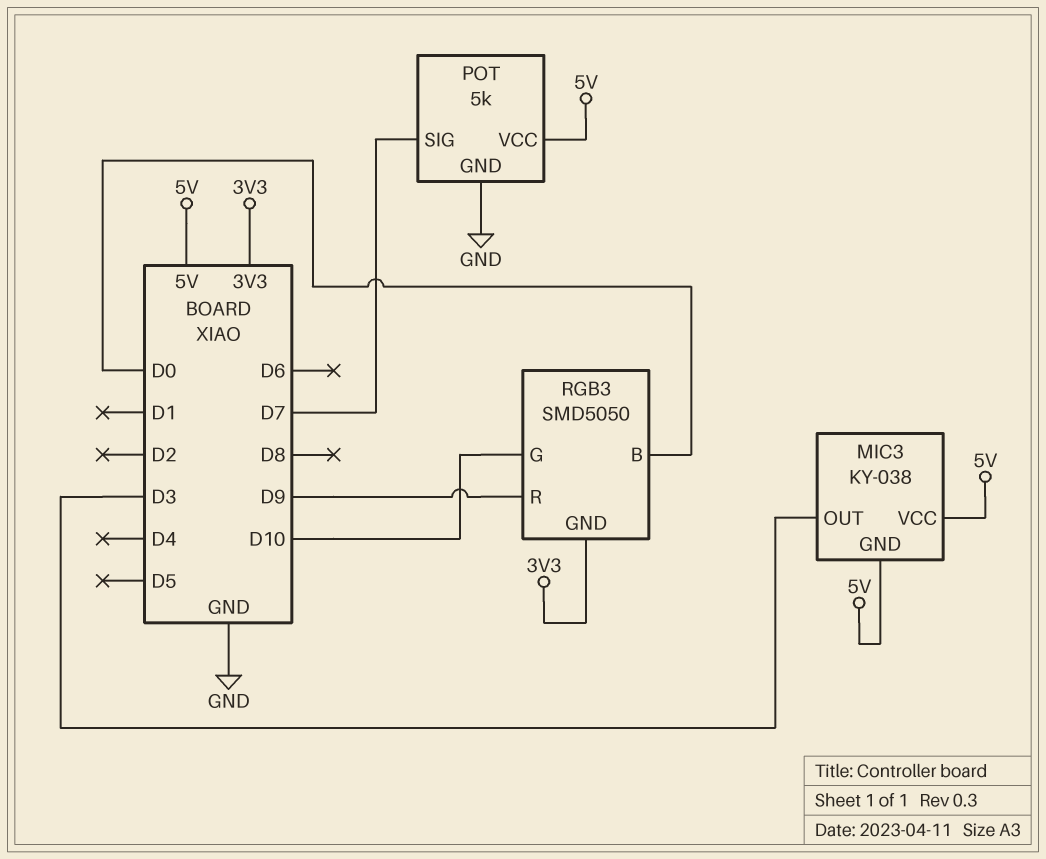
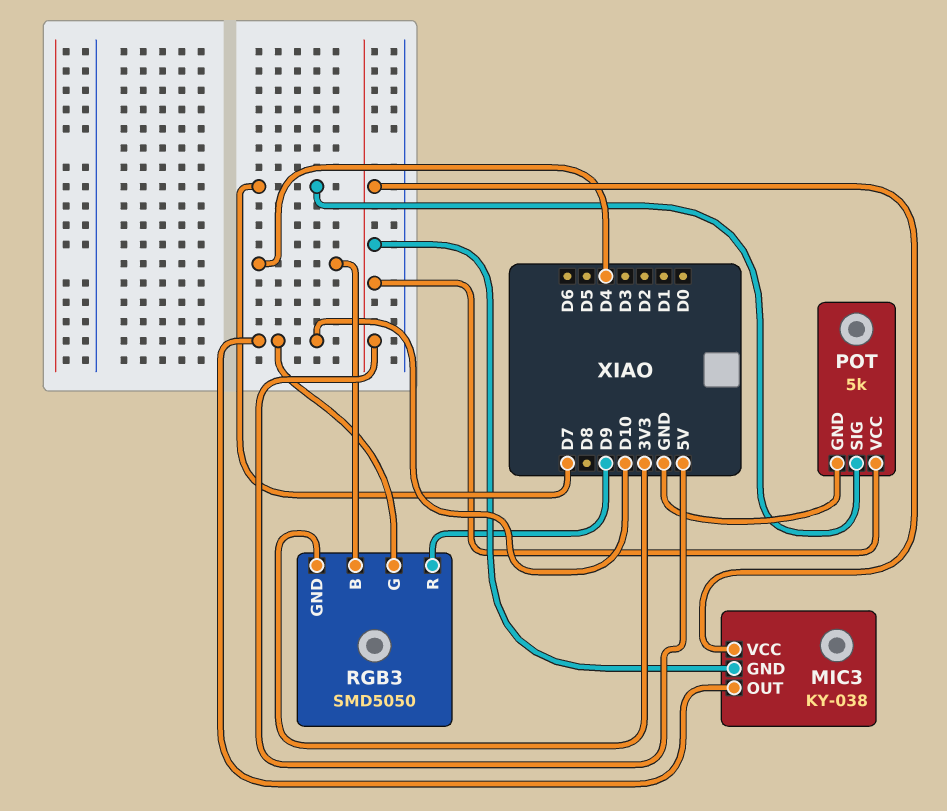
MIC3 pin OUT: D3 -> D10
RGB3 pin B: D0 -> D4

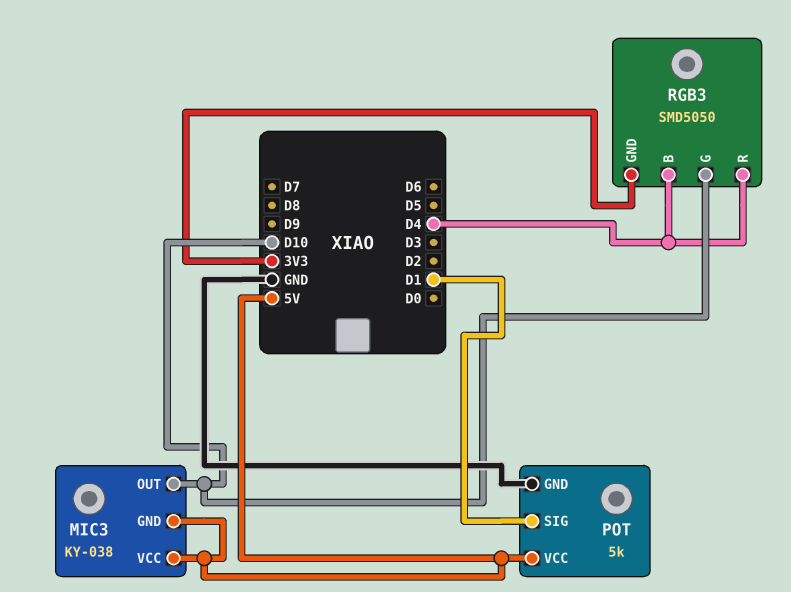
POT pin SIG: D7 -> D1
RGB3 pin R: D9 -> D4

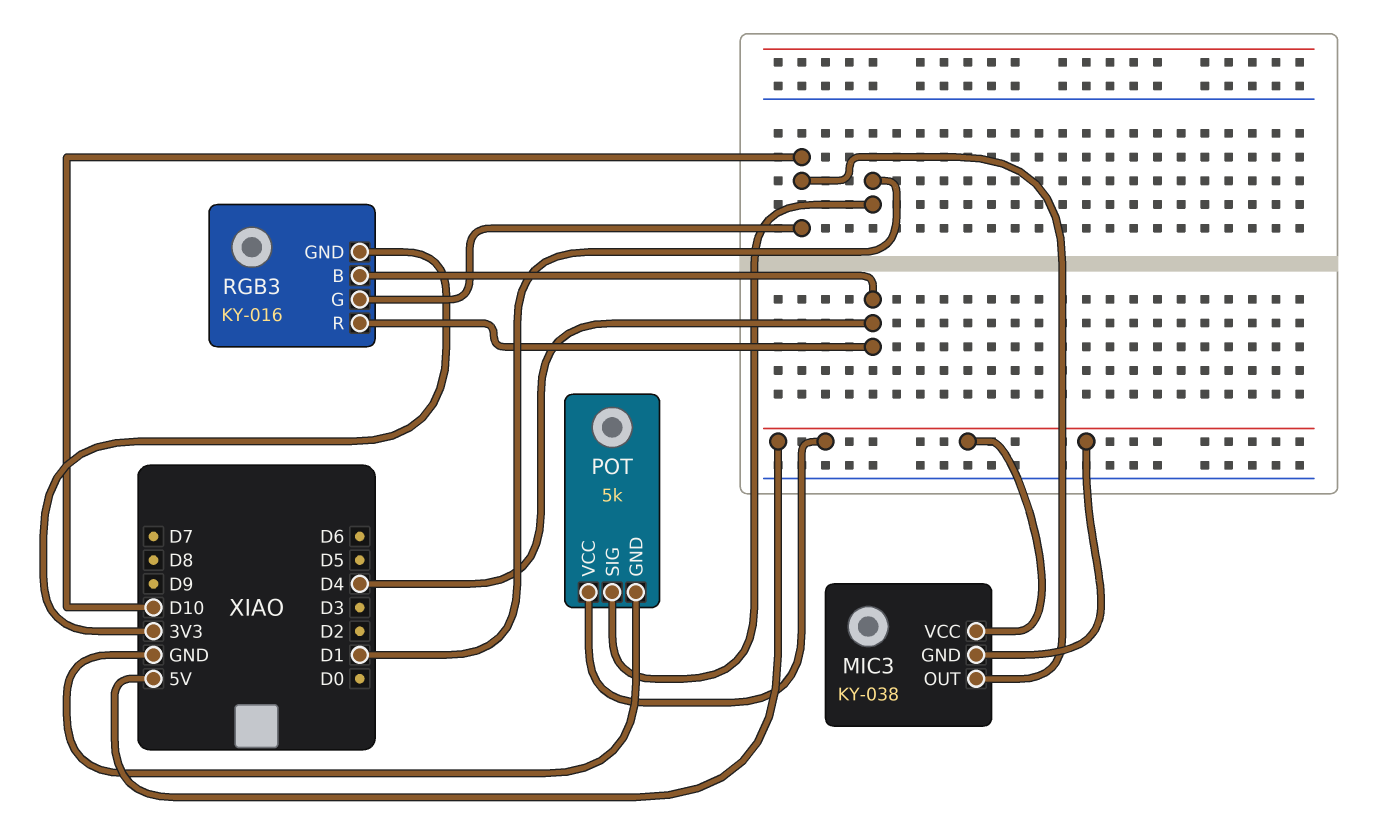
RGB3: SMD5050 -> KY-016

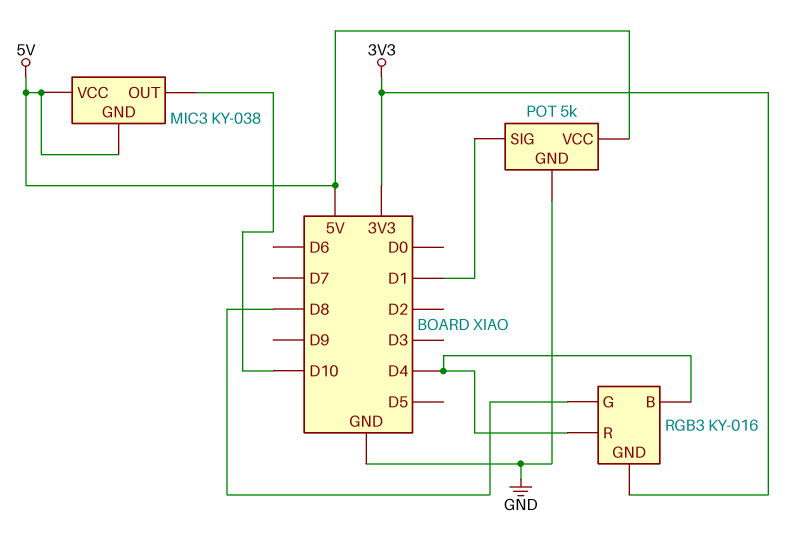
RGB3 pin G: D10 -> D8

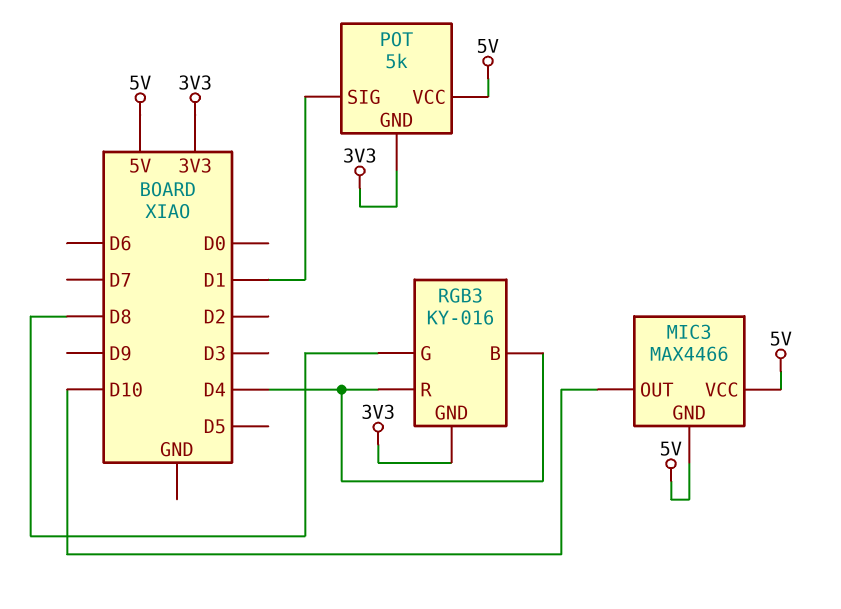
MIC3: KY-038 -> MAX4466
POT pin GND: GND -> 3V3

